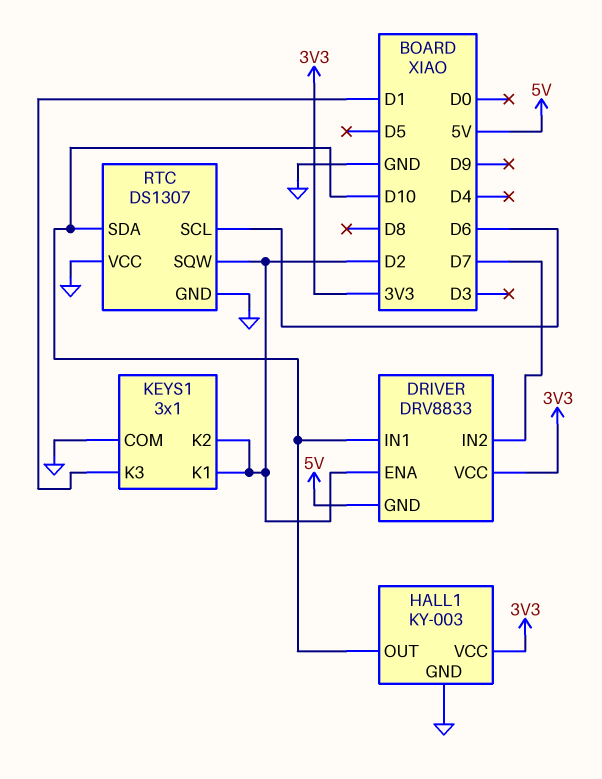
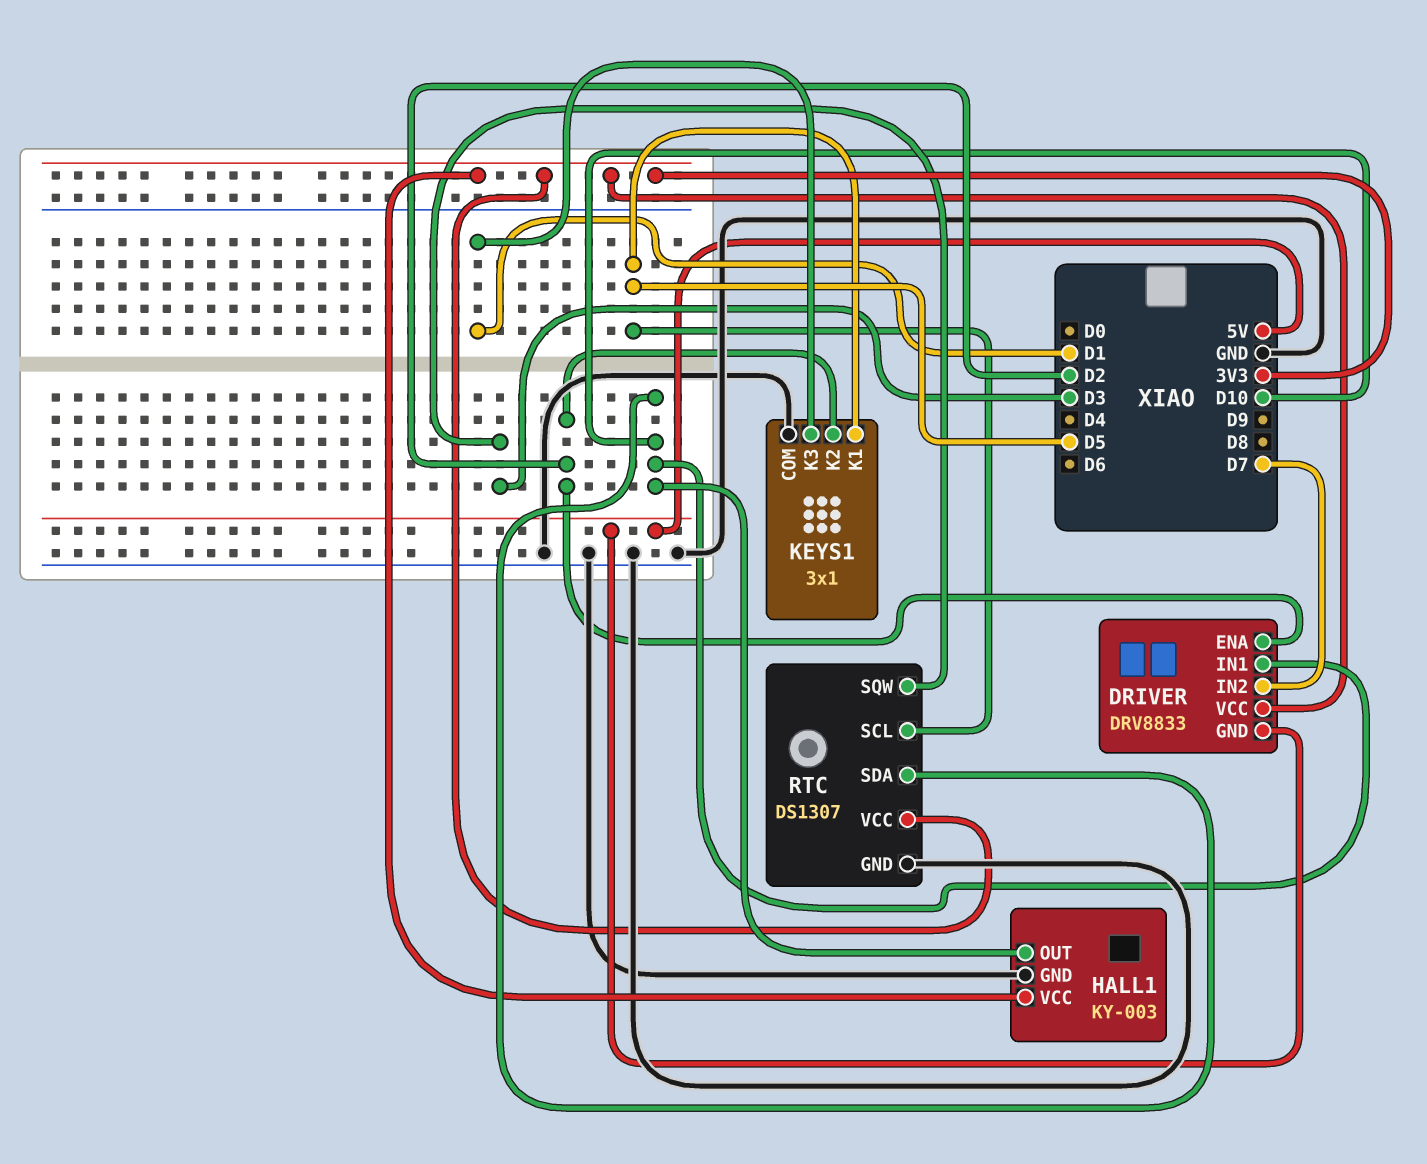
KEYS1 pin K1: D2 -> D5
RTC pin SCL: D6 -> D5
RTC pin SQW: D2 -> D3
RTC pin VCC: GND -> 3V3

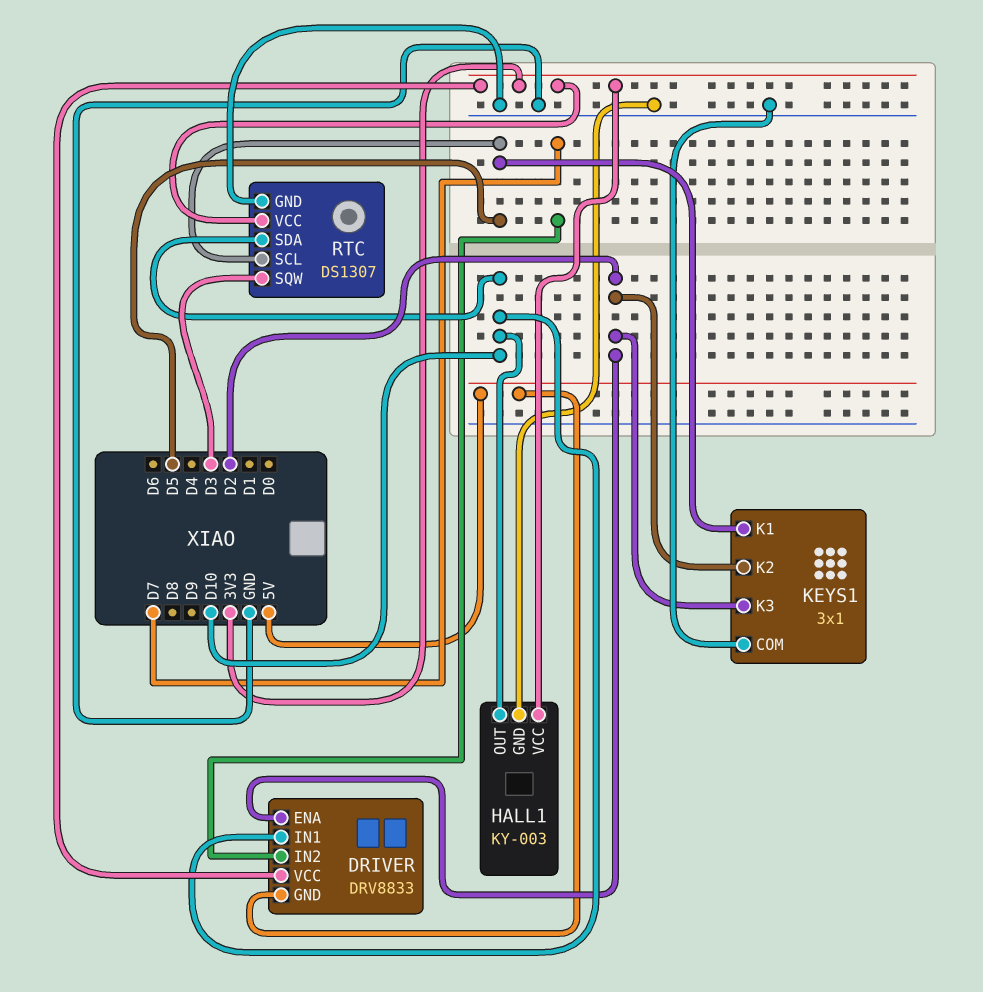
KEYS1 pin K3: D1 -> D2

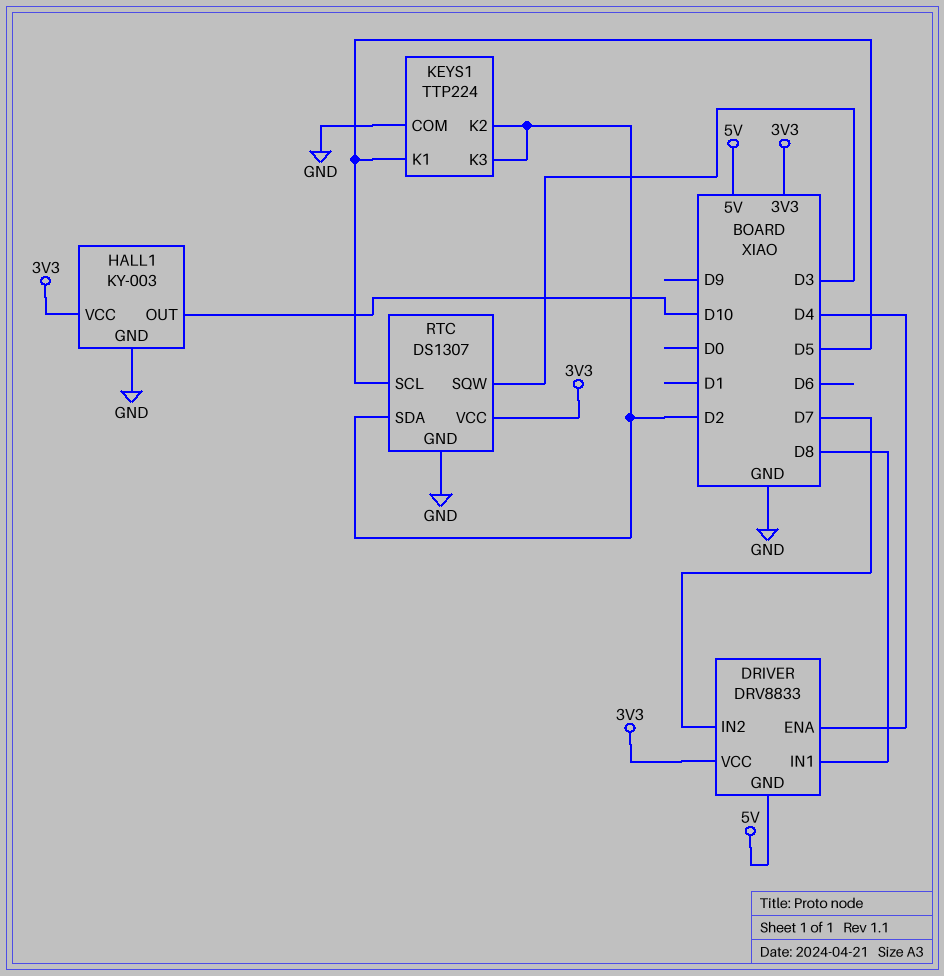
DRIVER pin ENA: D2 -> D4
DRIVER pin IN1: D10 -> D8
KEYS1: 3x1 -> TTP224
RTC pin SDA: D10 -> D2

